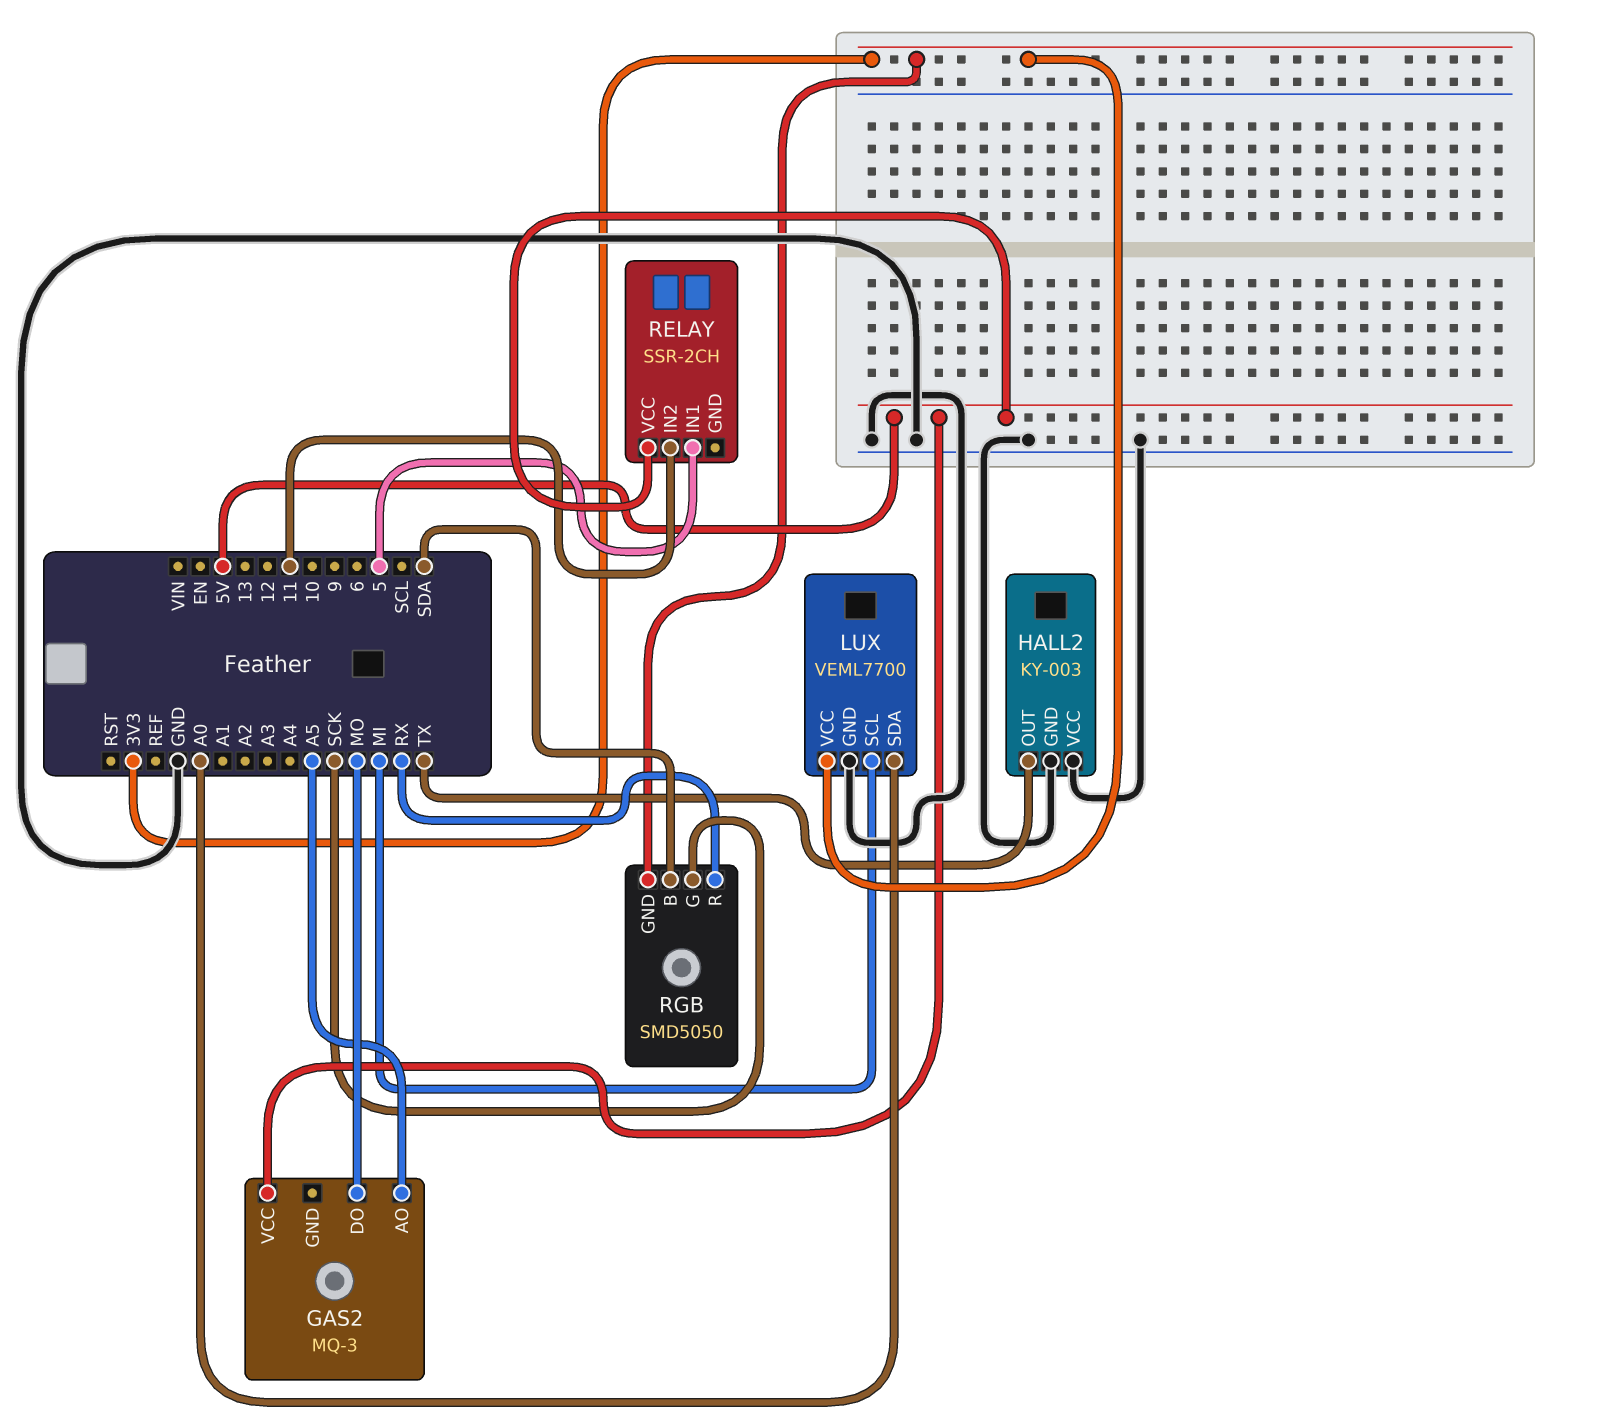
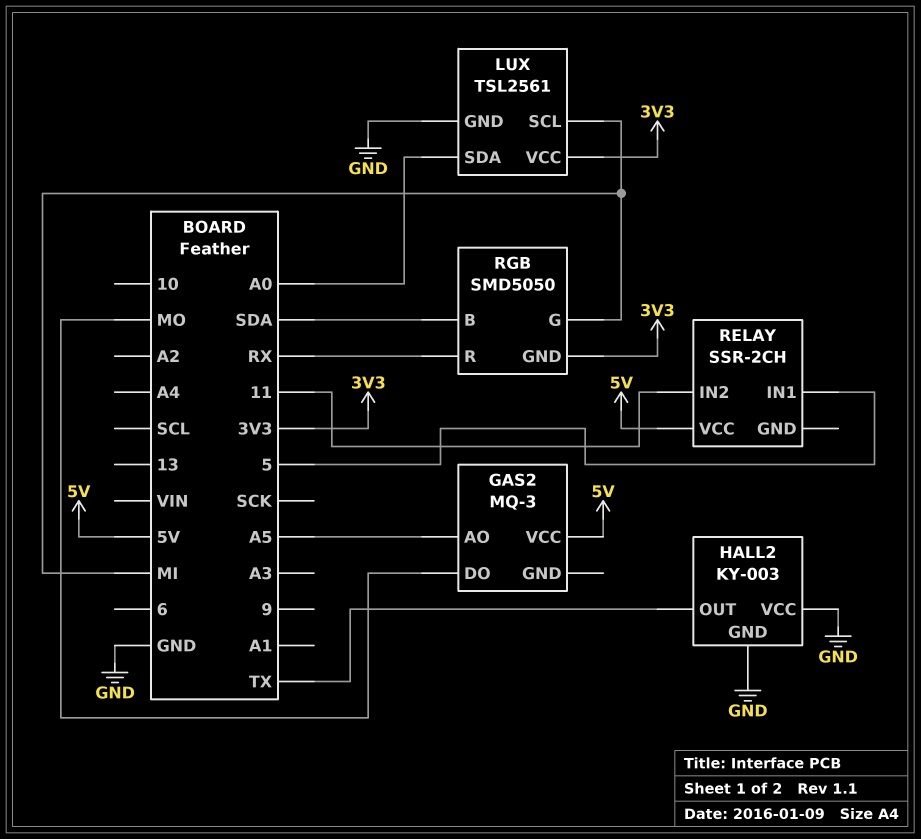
LUX: VEML7700 -> TSL2561
RGB pin G: SCK -> MI

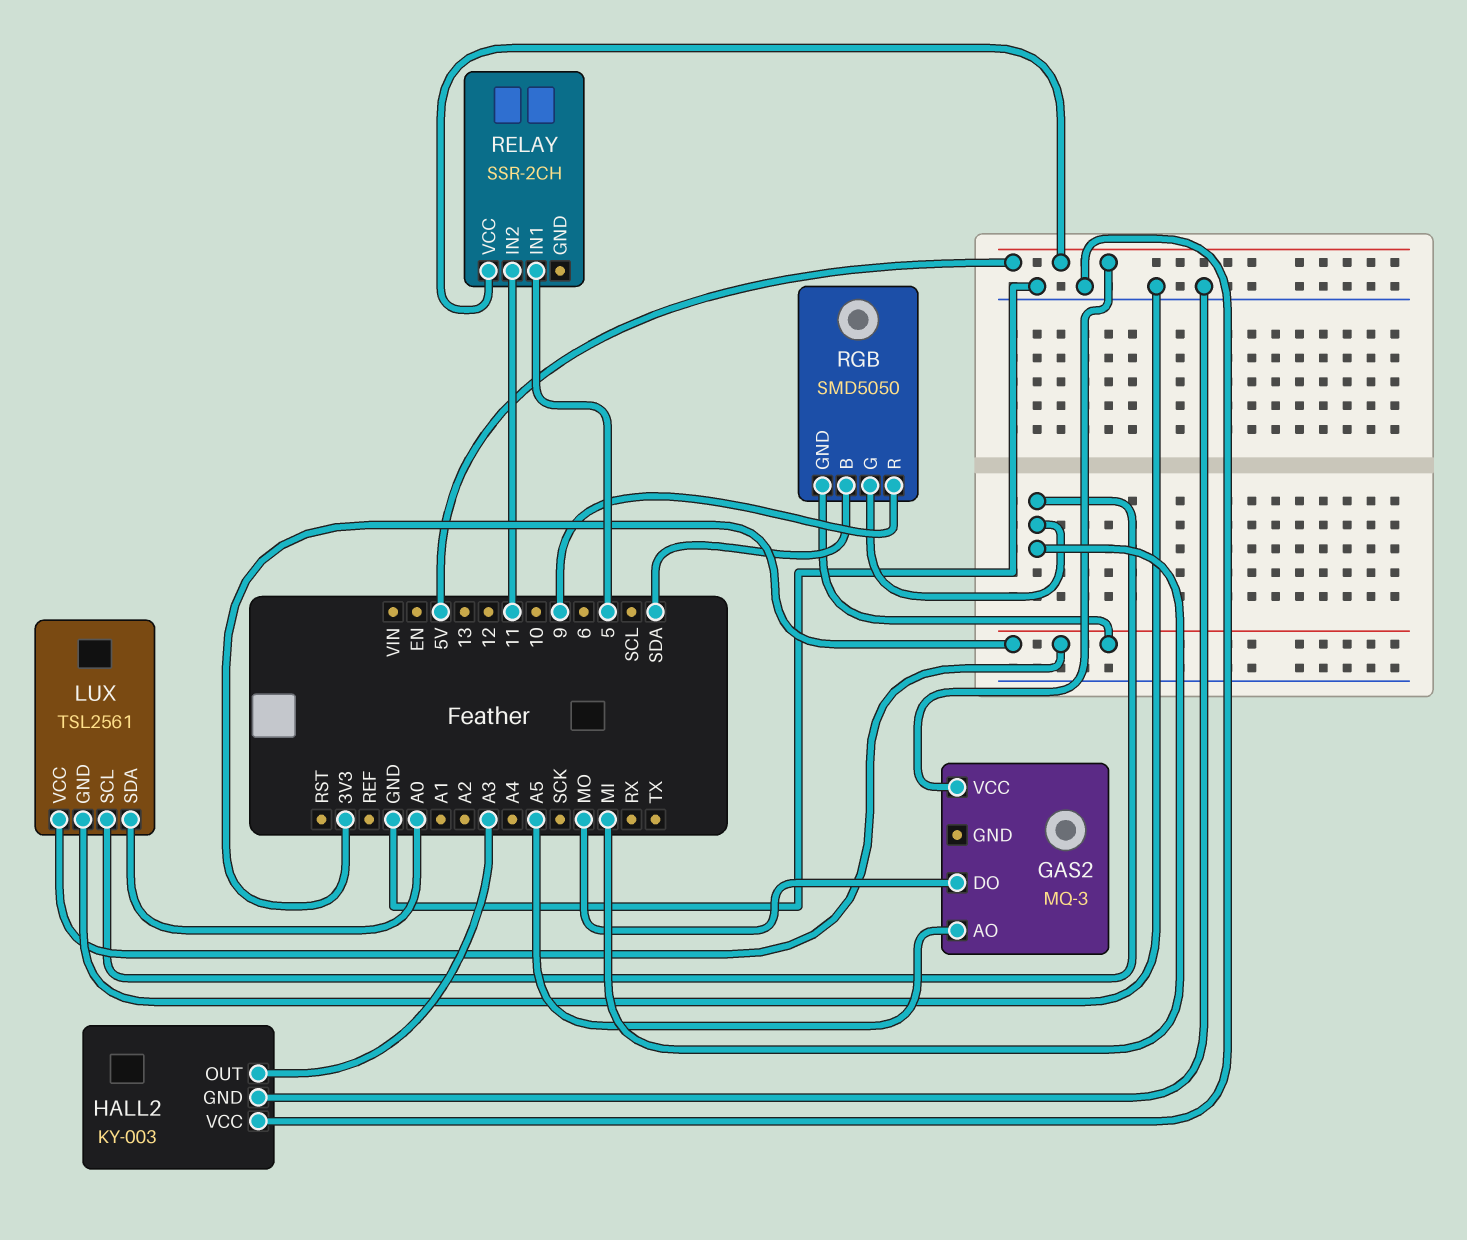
HALL2 pin OUT: TX -> A3
RGB pin R: RX -> 9

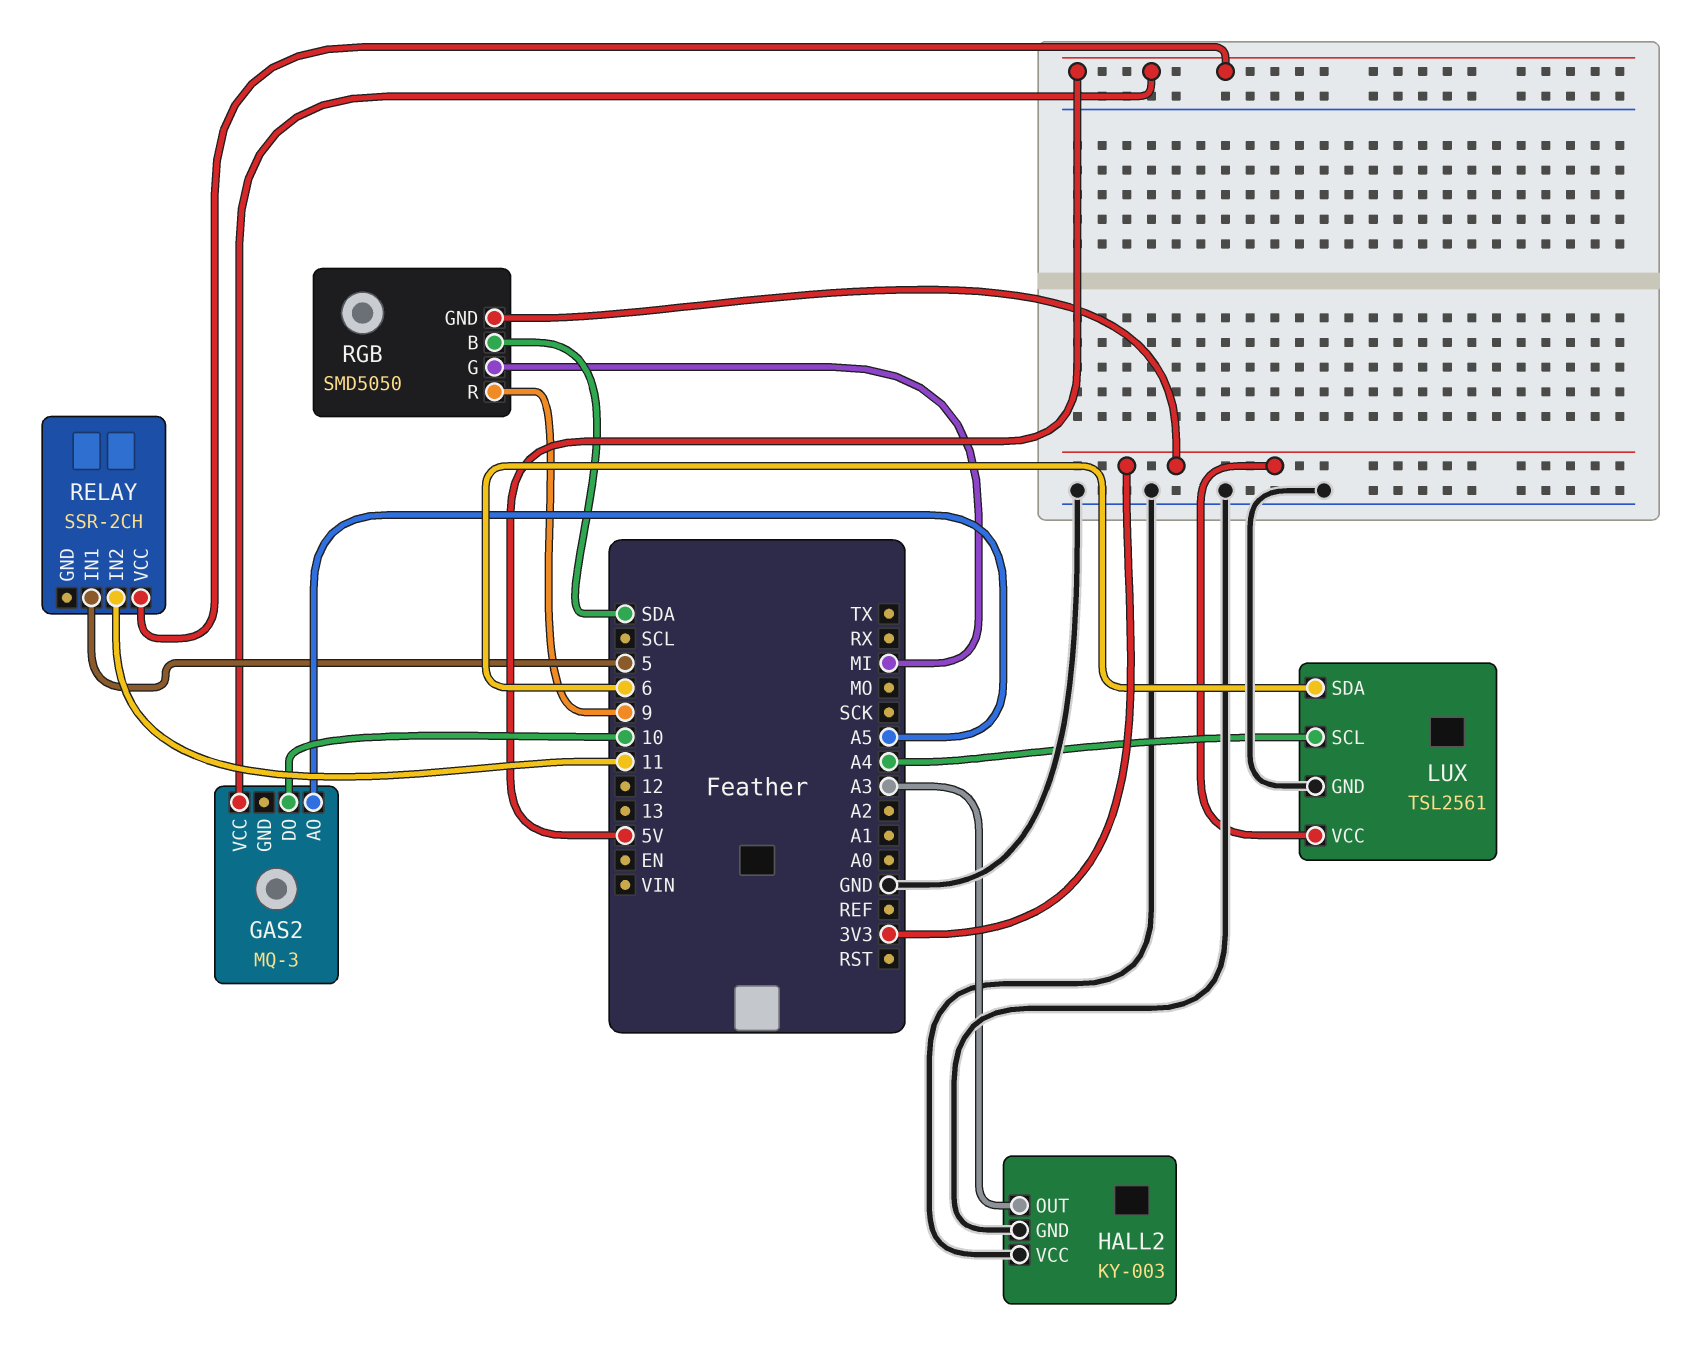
GAS2 pin DO: MO -> 10
LUX pin SCL: MI -> A4
LUX pin SDA: A0 -> 6

